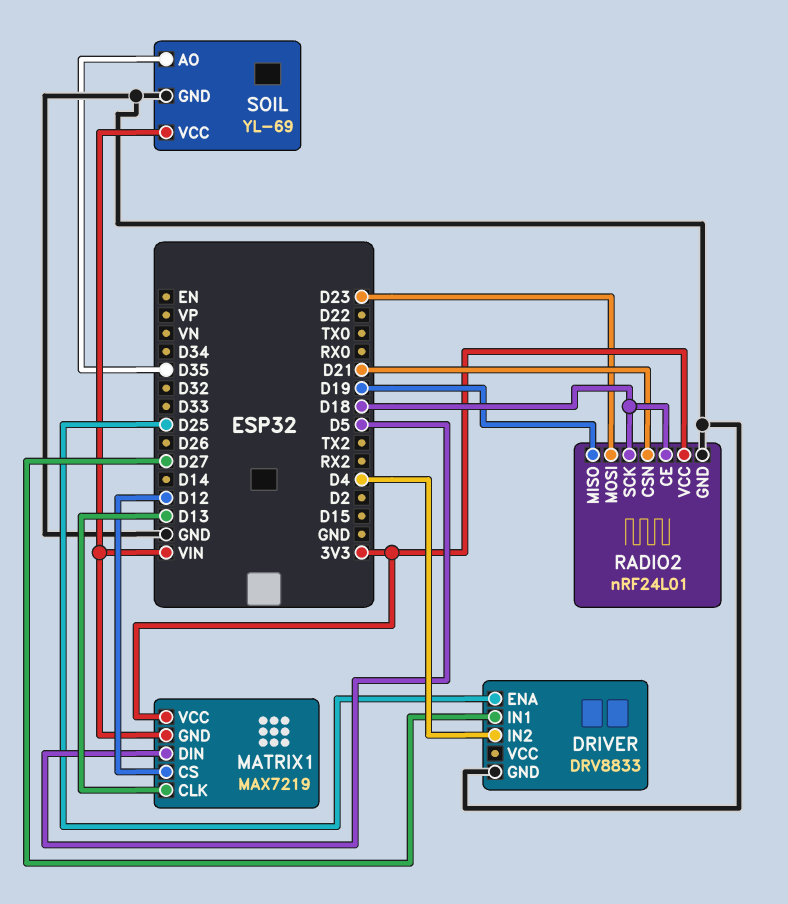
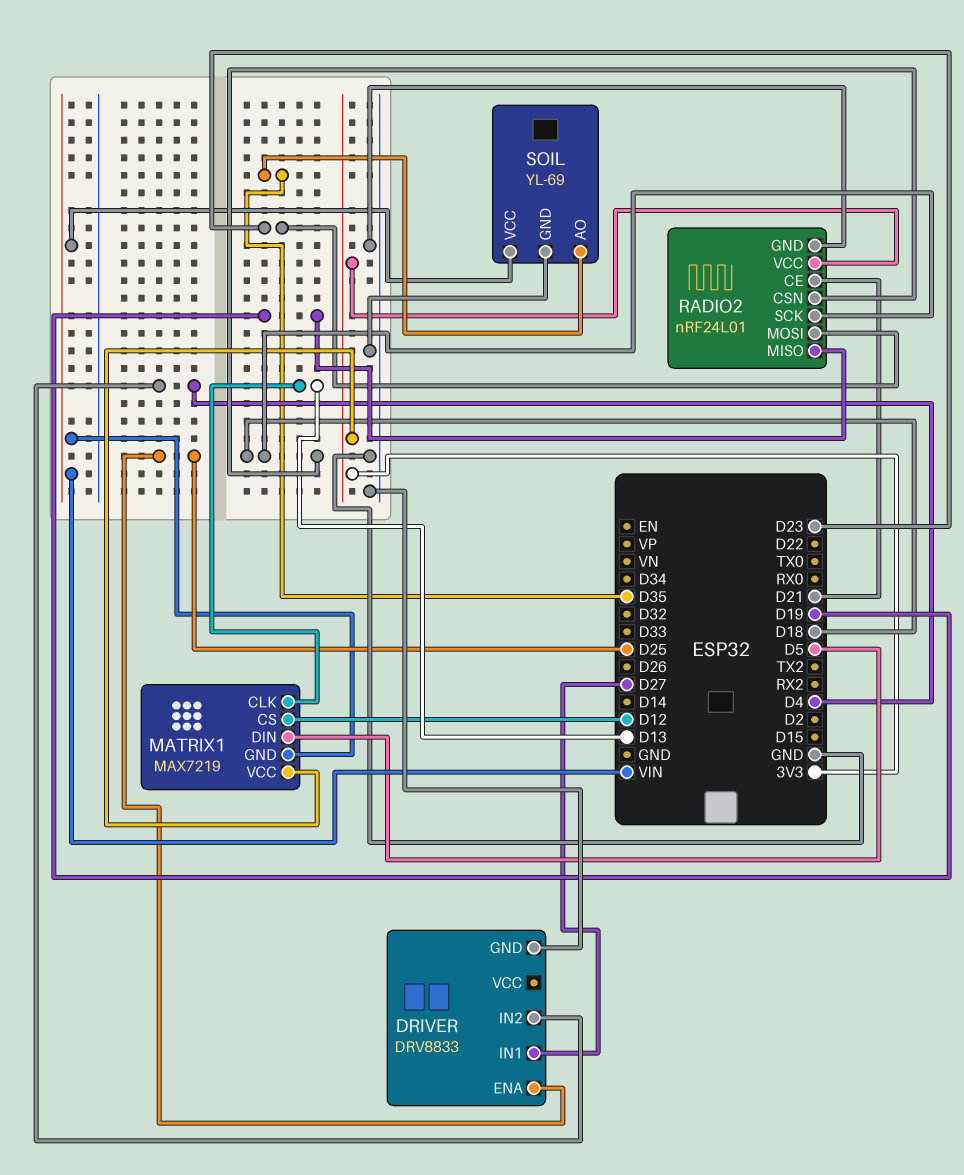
RADIO2 pin CE: D18 -> D21
RADIO2 pin CSN: D21 -> D18

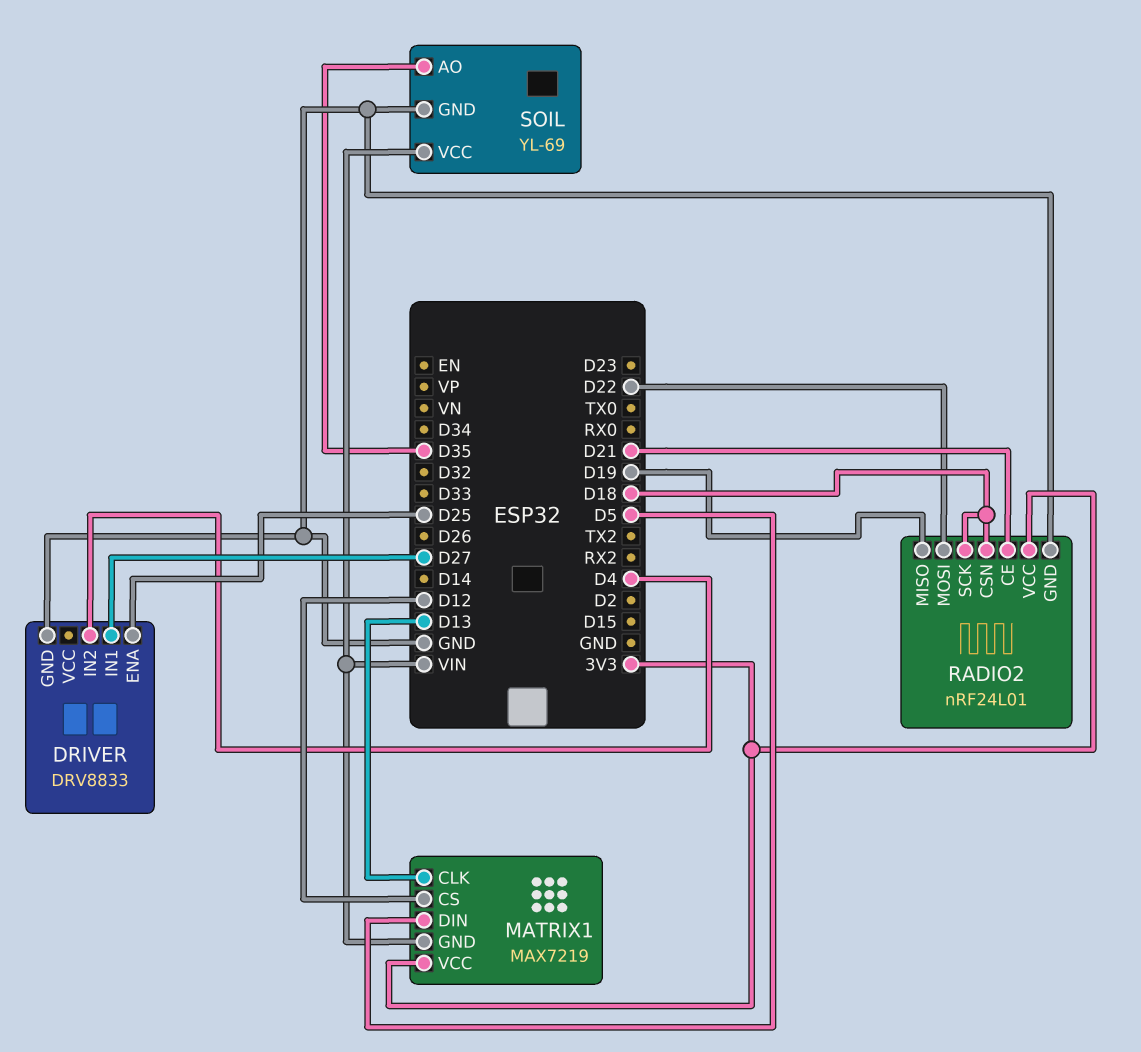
RADIO2 pin MOSI: D23 -> D22

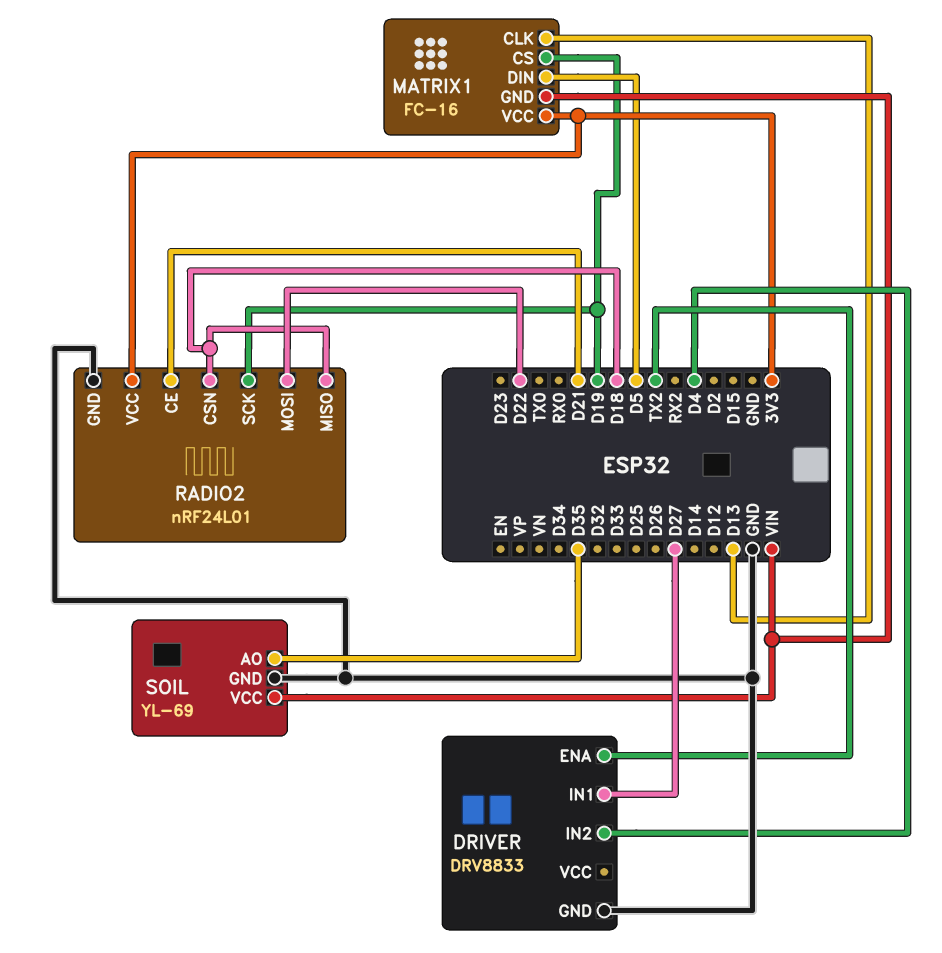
DRIVER pin ENA: D25 -> TX2
MATRIX1: MAX7219 -> FC-16
MATRIX1 pin CS: D12 -> D19
RADIO2 pin MISO: D19 -> D18
RADIO2 pin SCK: D18 -> D19

